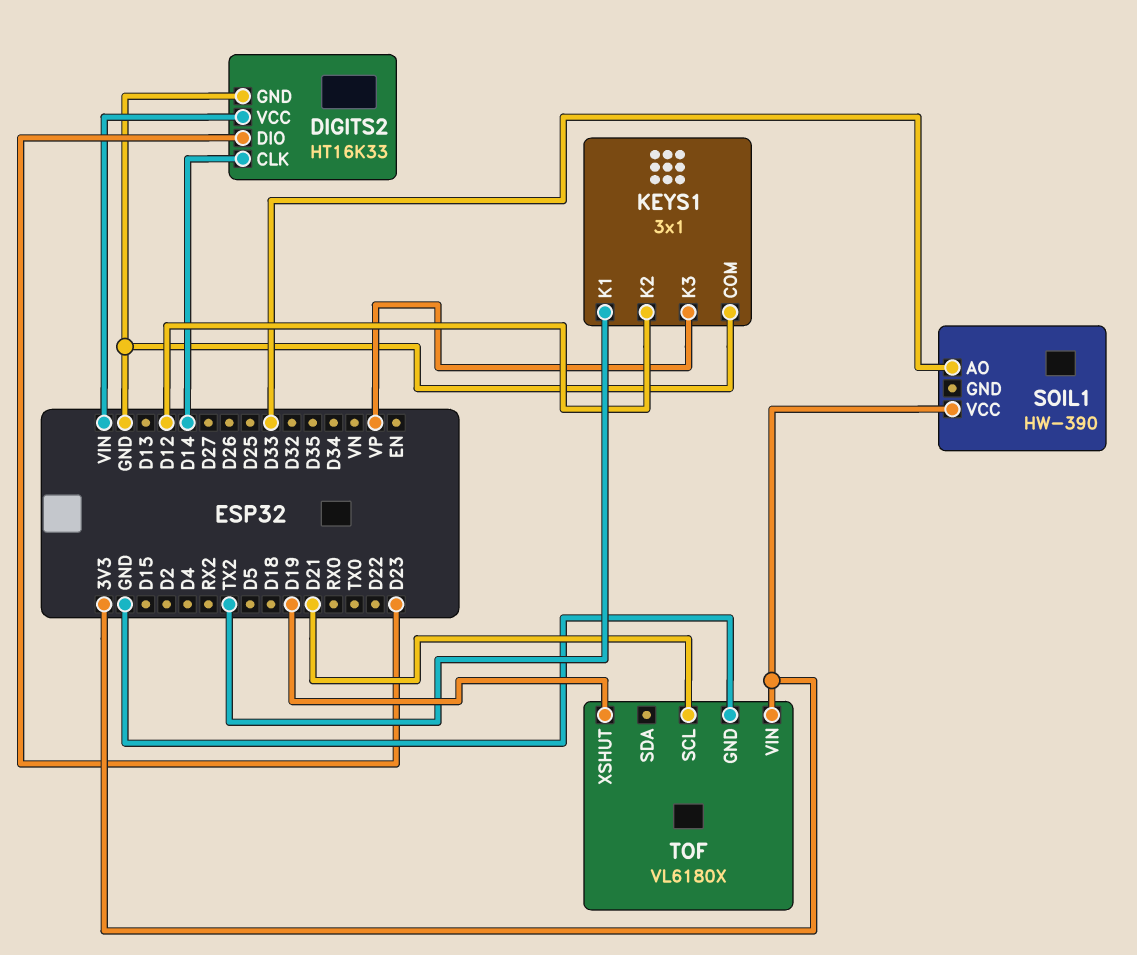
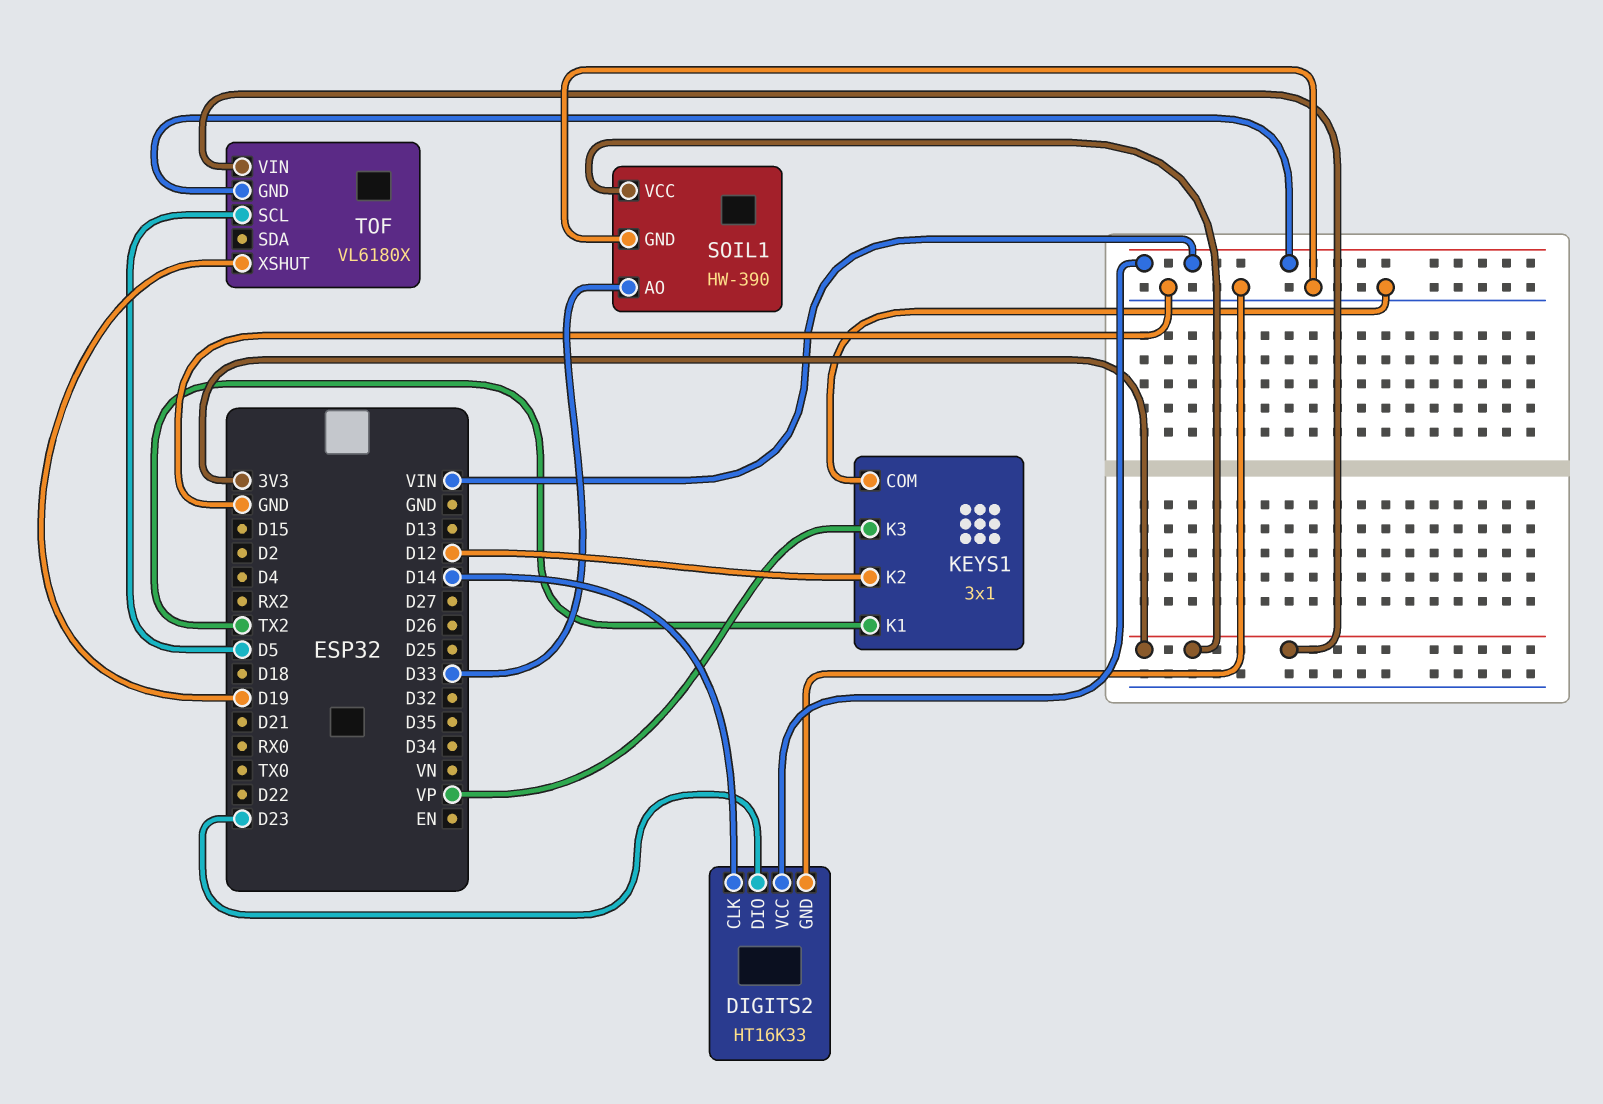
SOIL1 pin GND: none -> GND
TOF pin GND: GND -> VIN
TOF pin SCL: D21 -> D5

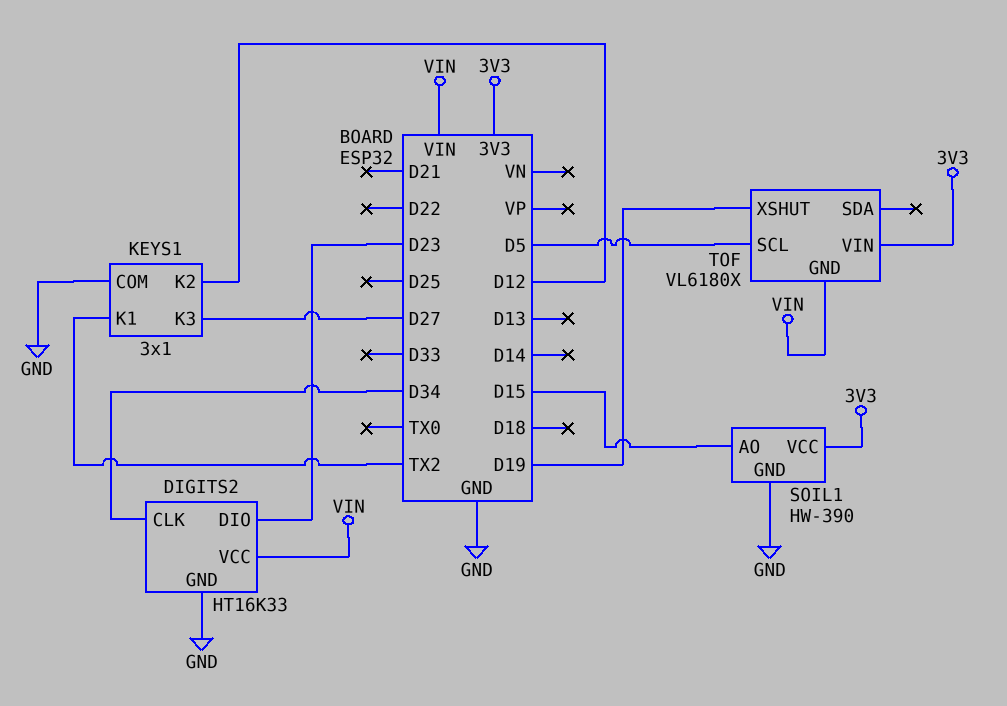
DIGITS2 pin CLK: D14 -> D34
KEYS1 pin K3: VP -> D27
SOIL1 pin AO: D33 -> D15

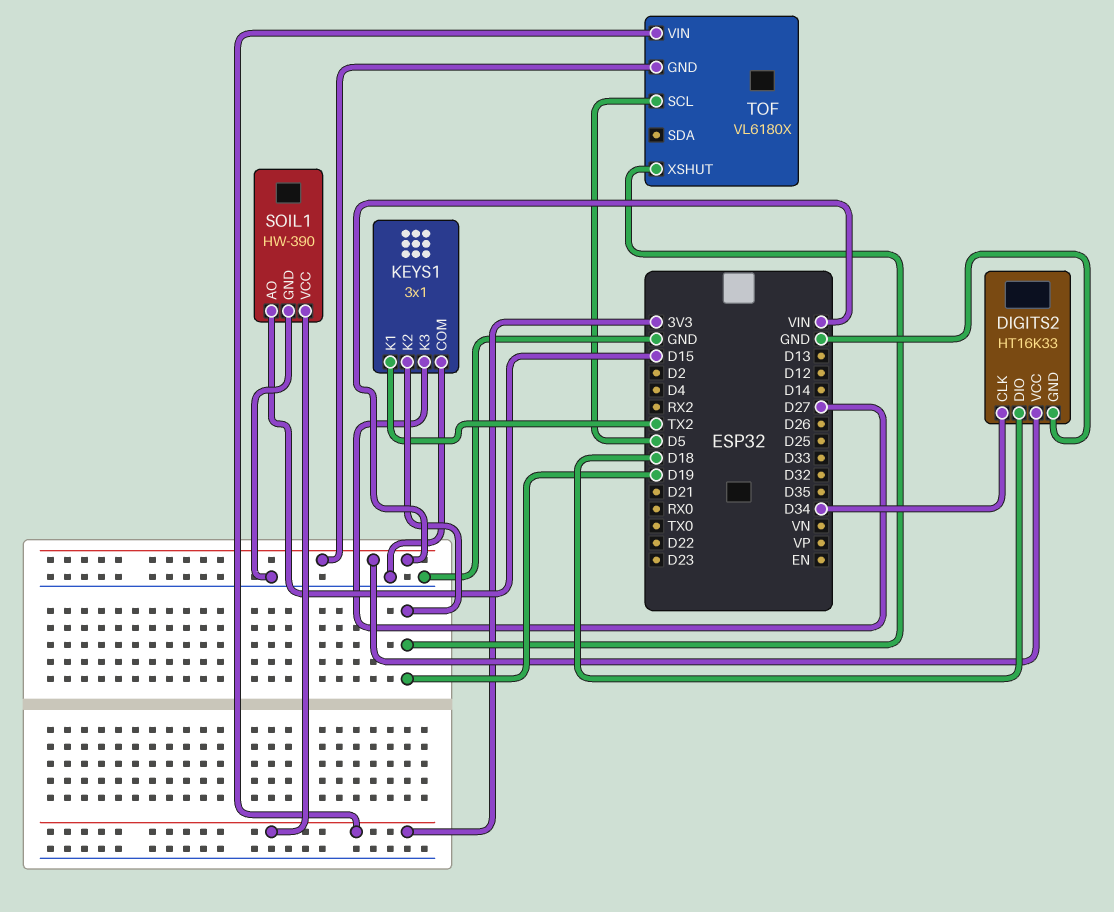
DIGITS2 pin DIO: D23 -> D18
KEYS1 pin K2: D12 -> D19

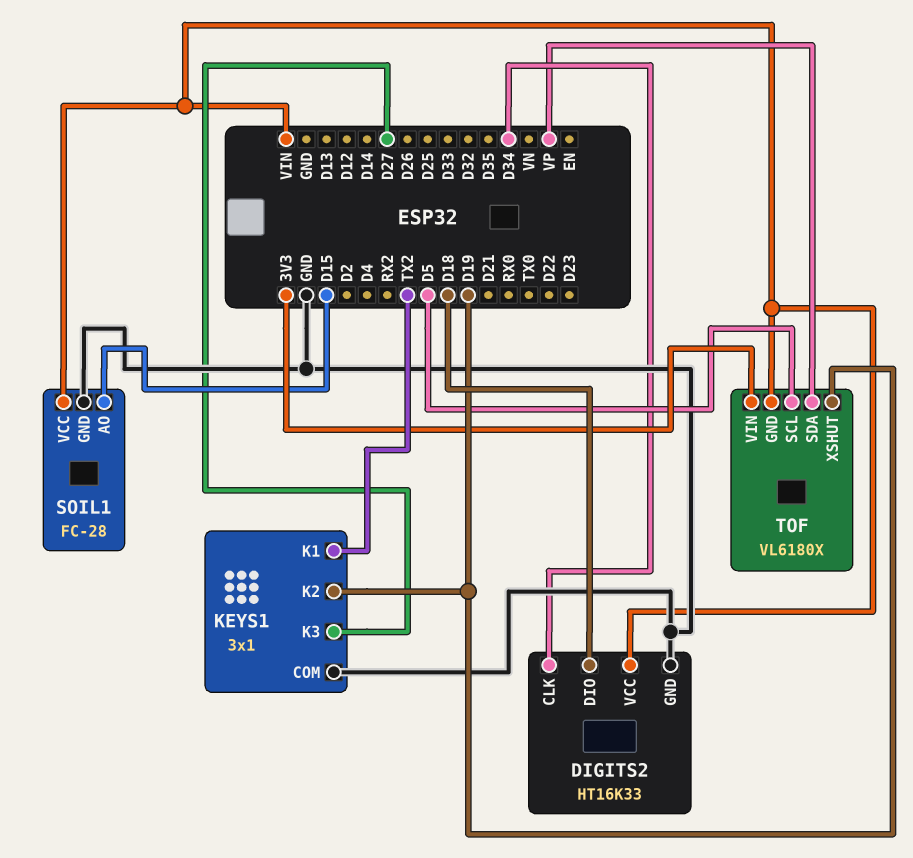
SOIL1: HW-390 -> FC-28
SOIL1 pin VCC: 3V3 -> VIN
TOF pin SDA: none -> VP

